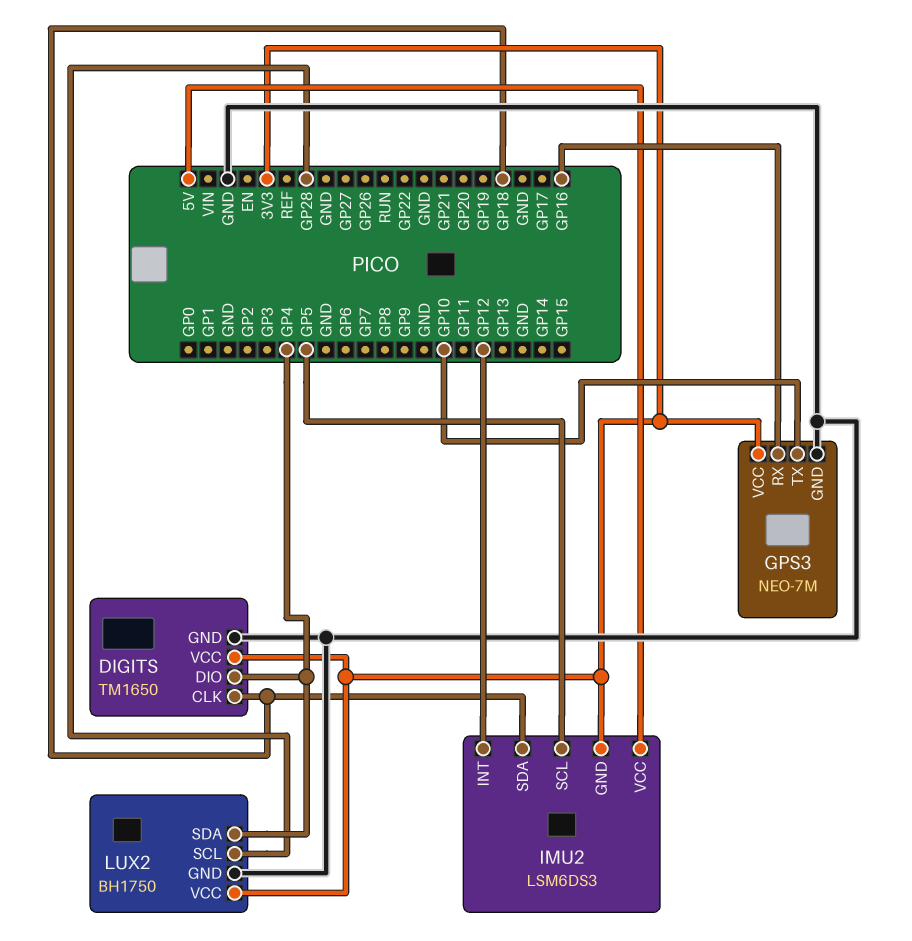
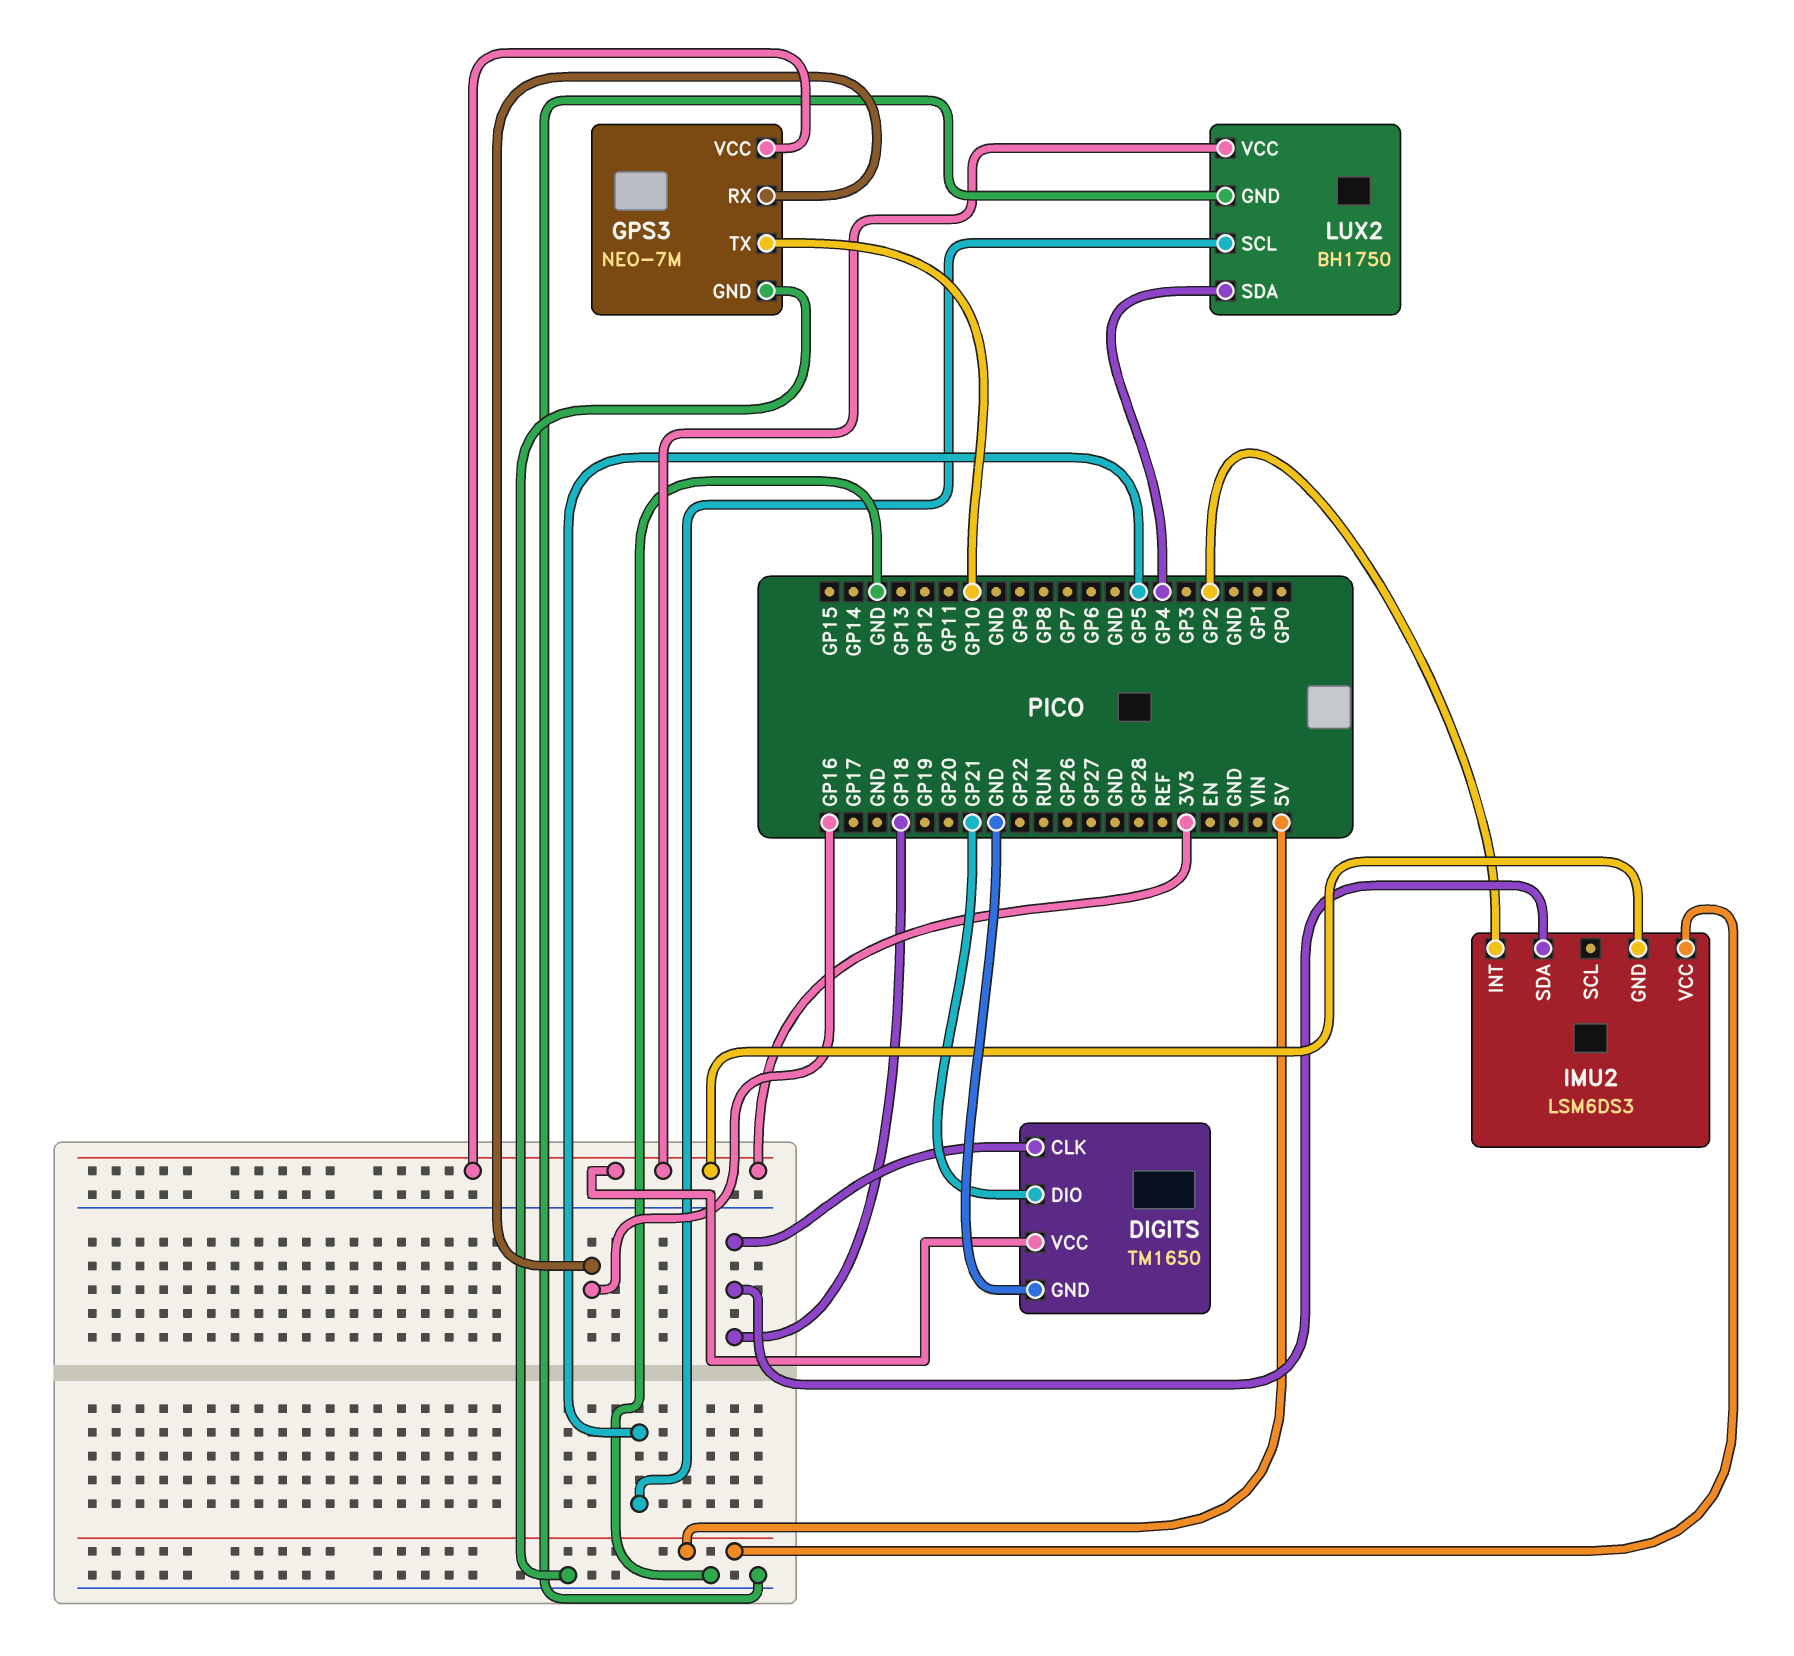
DIGITS pin DIO: GP4 -> GP21
IMU2 pin INT: GP12 -> GP2
IMU2 pin SCL: GP5 -> none
LUX2 pin SCL: GP28 -> GP5

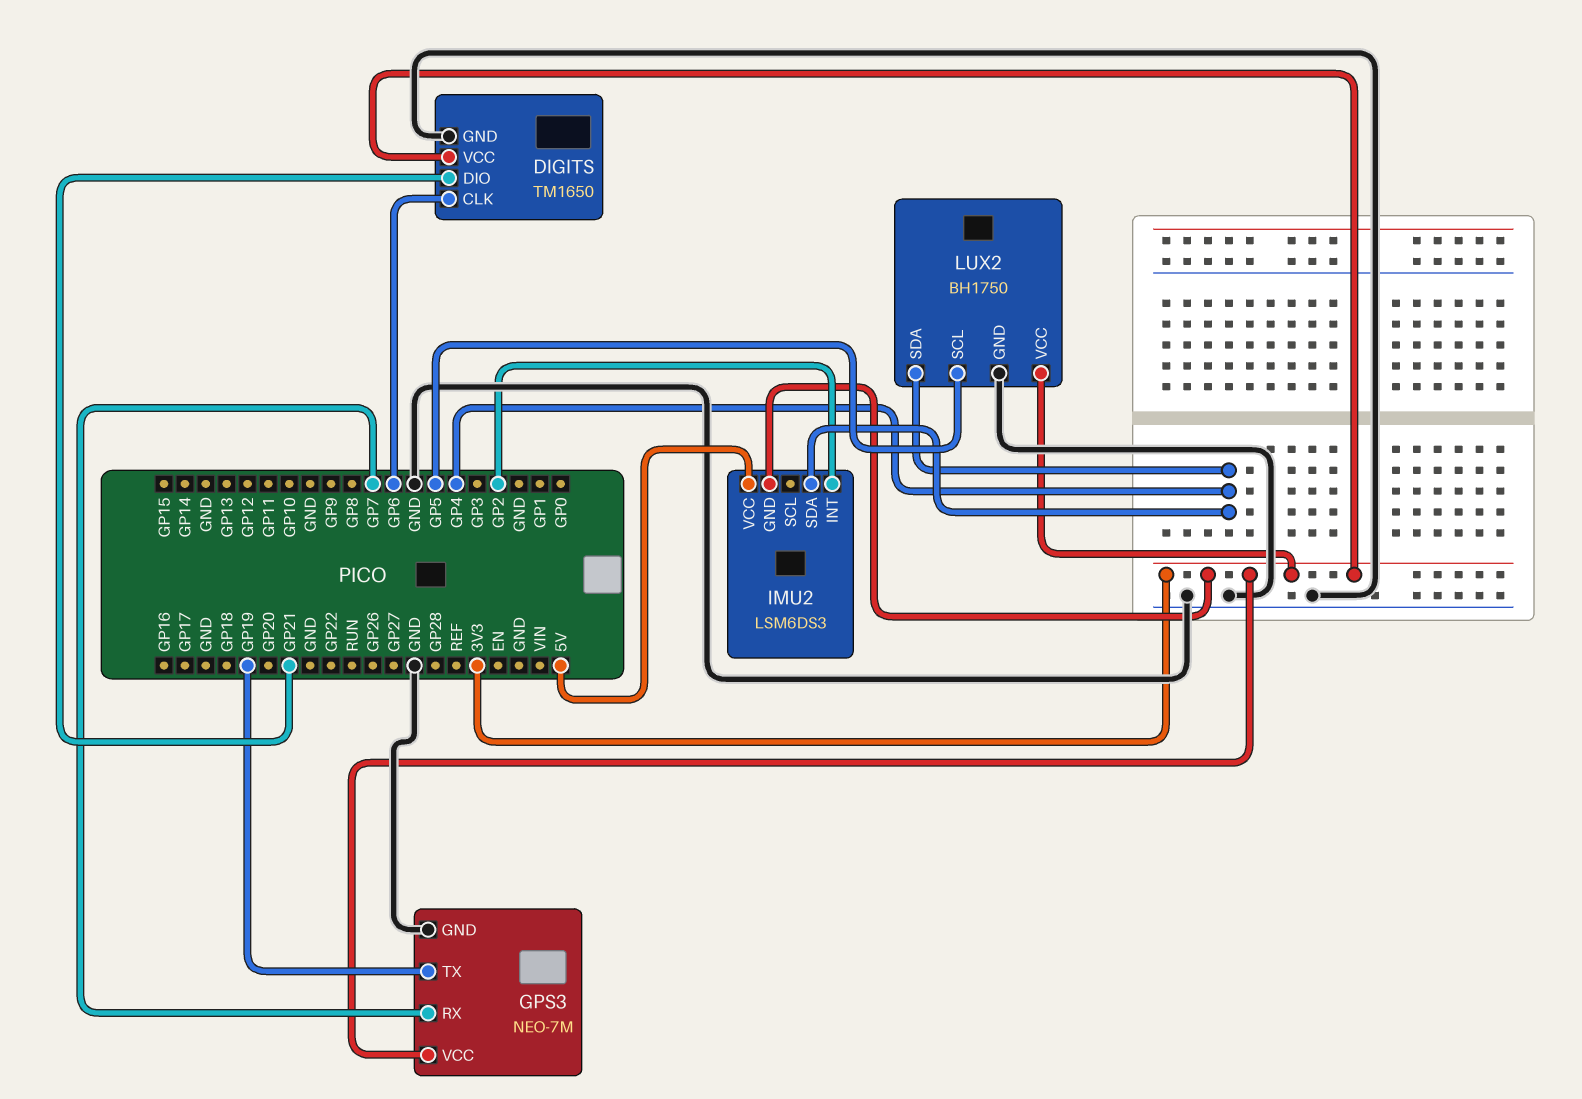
DIGITS pin CLK: GP18 -> GP6
GPS3 pin RX: GP16 -> GP7
GPS3 pin TX: GP10 -> GP19
IMU2 pin SDA: GP18 -> GP4

